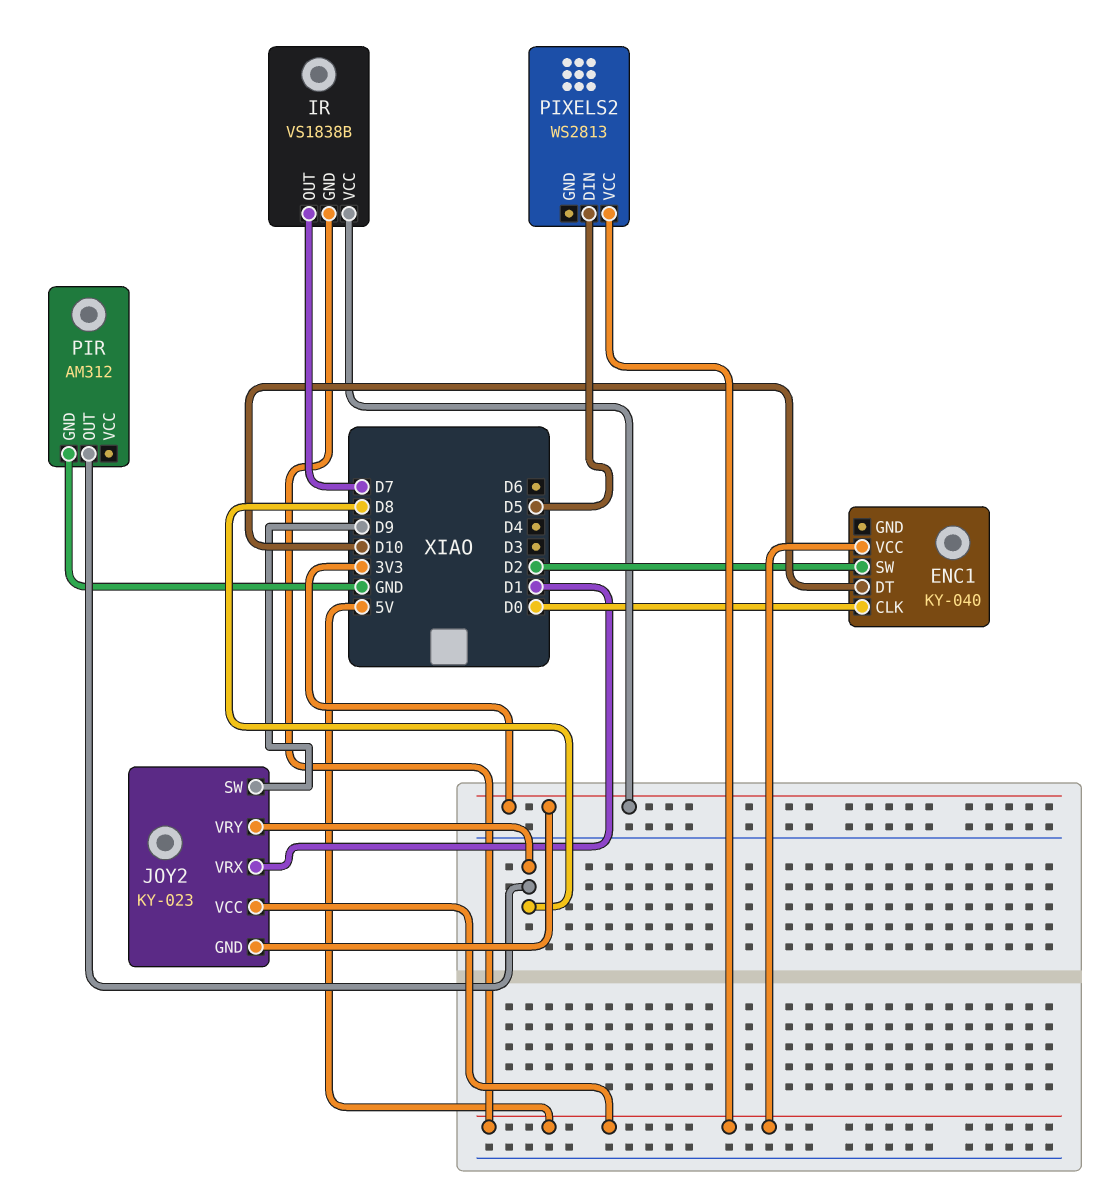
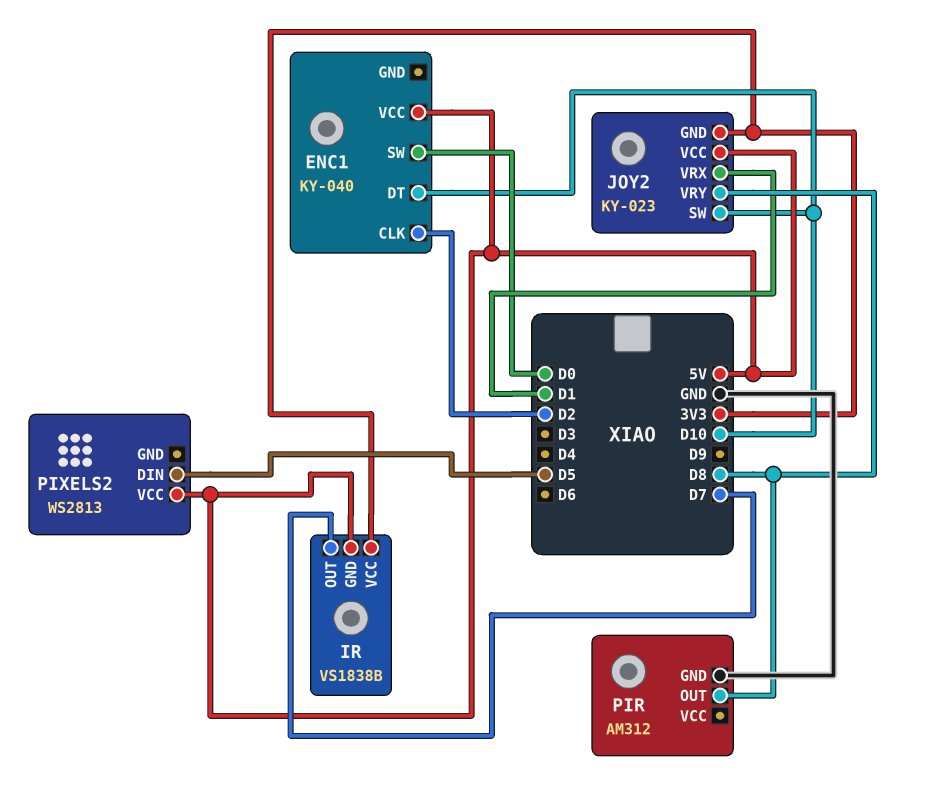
ENC1 pin CLK: D0 -> D2
ENC1 pin SW: D2 -> D0
JOY2 pin SW: D9 -> D10

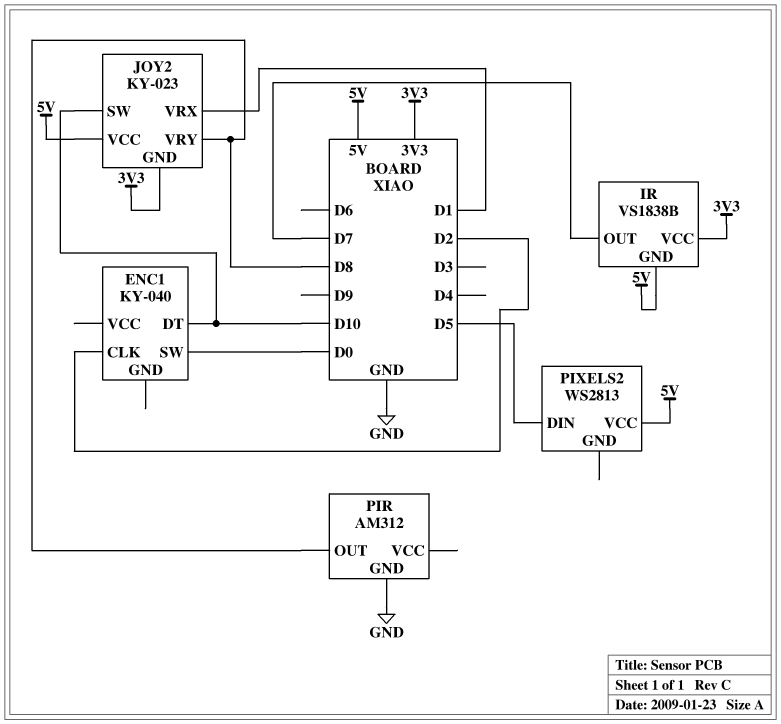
ENC1 pin VCC: 5V -> none

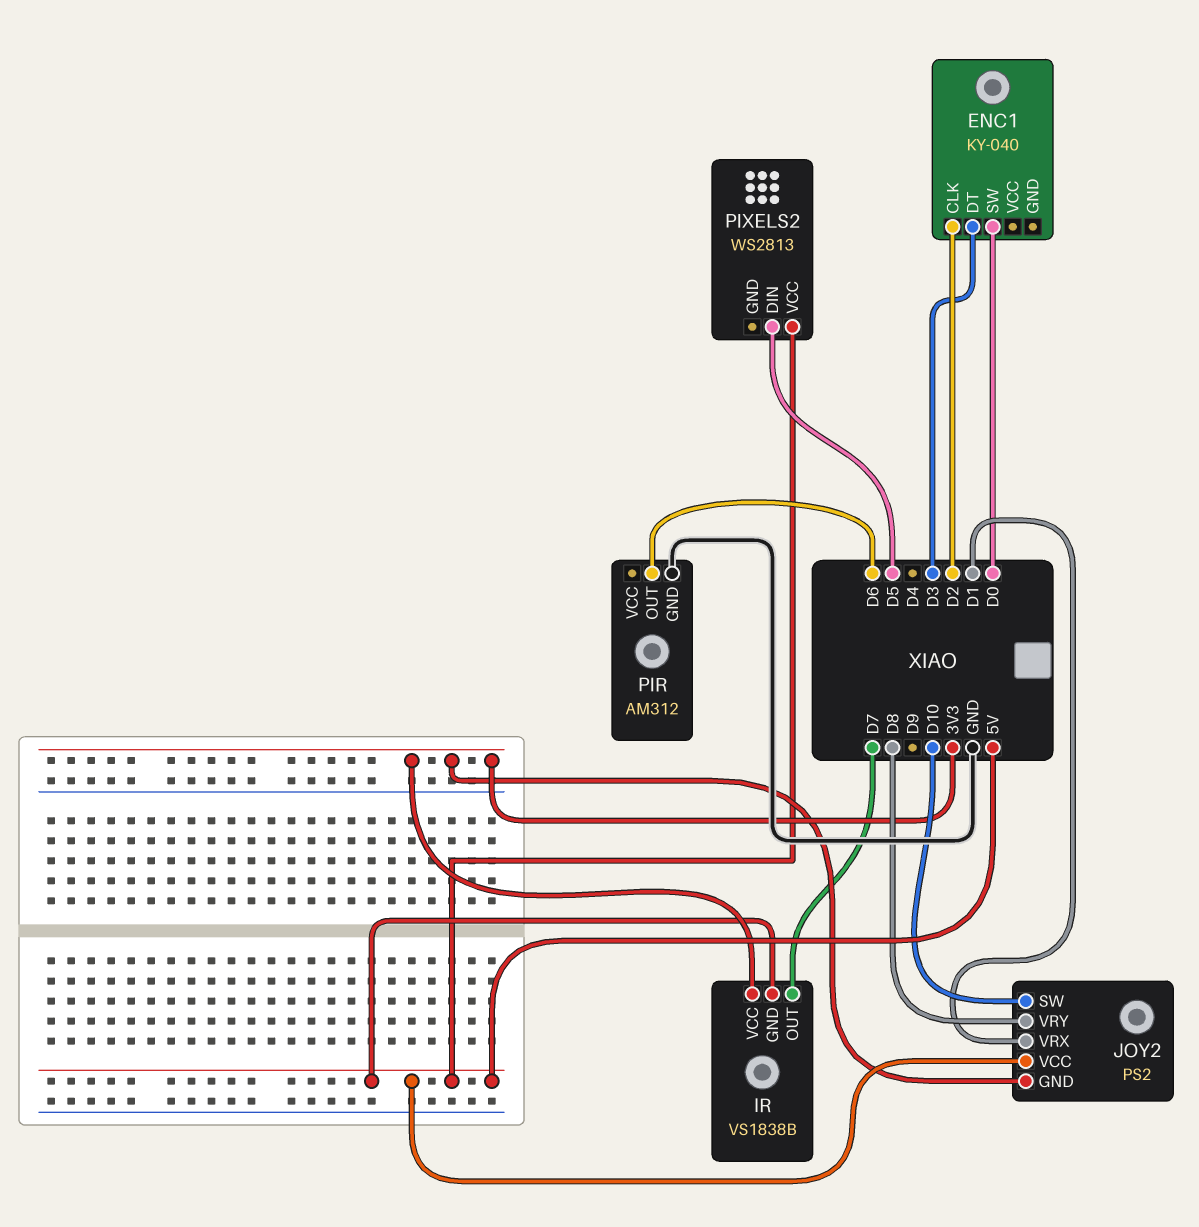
ENC1 pin DT: D10 -> D3
JOY2: KY-023 -> PS2
PIR pin OUT: D8 -> D6

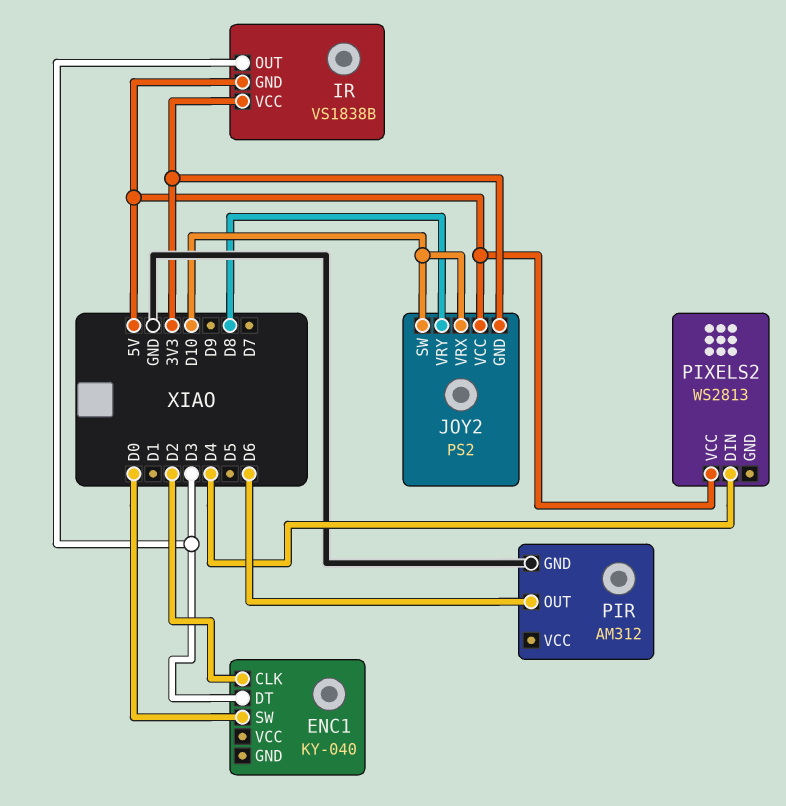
IR pin OUT: D7 -> D3
JOY2 pin VRX: D1 -> D10
PIXELS2 pin DIN: D5 -> D4

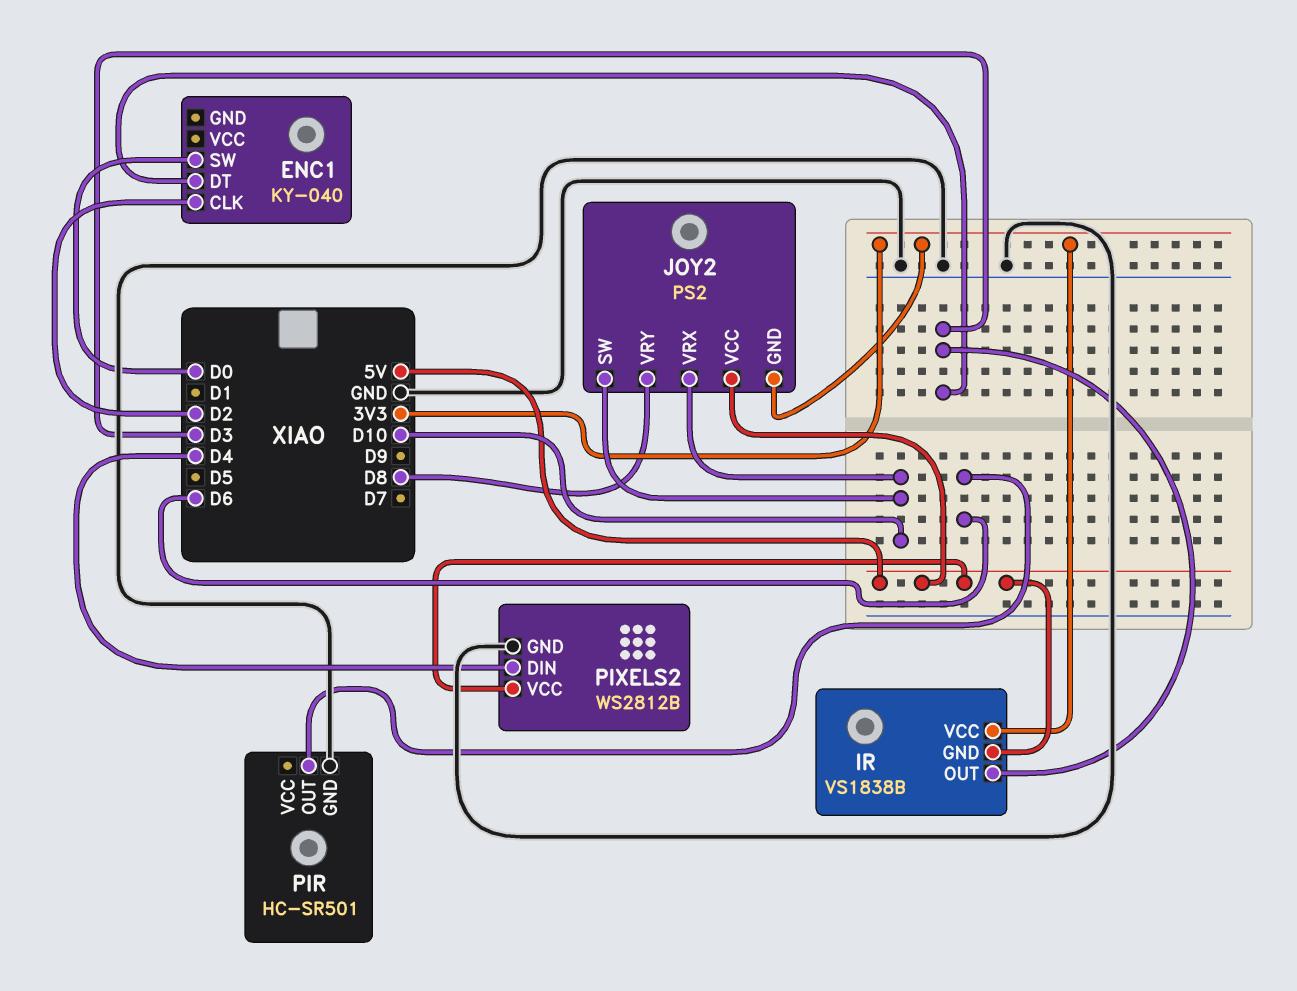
PIR: AM312 -> HC-SR501
PIXELS2: WS2813 -> WS2812B
PIXELS2 pin GND: none -> GND

